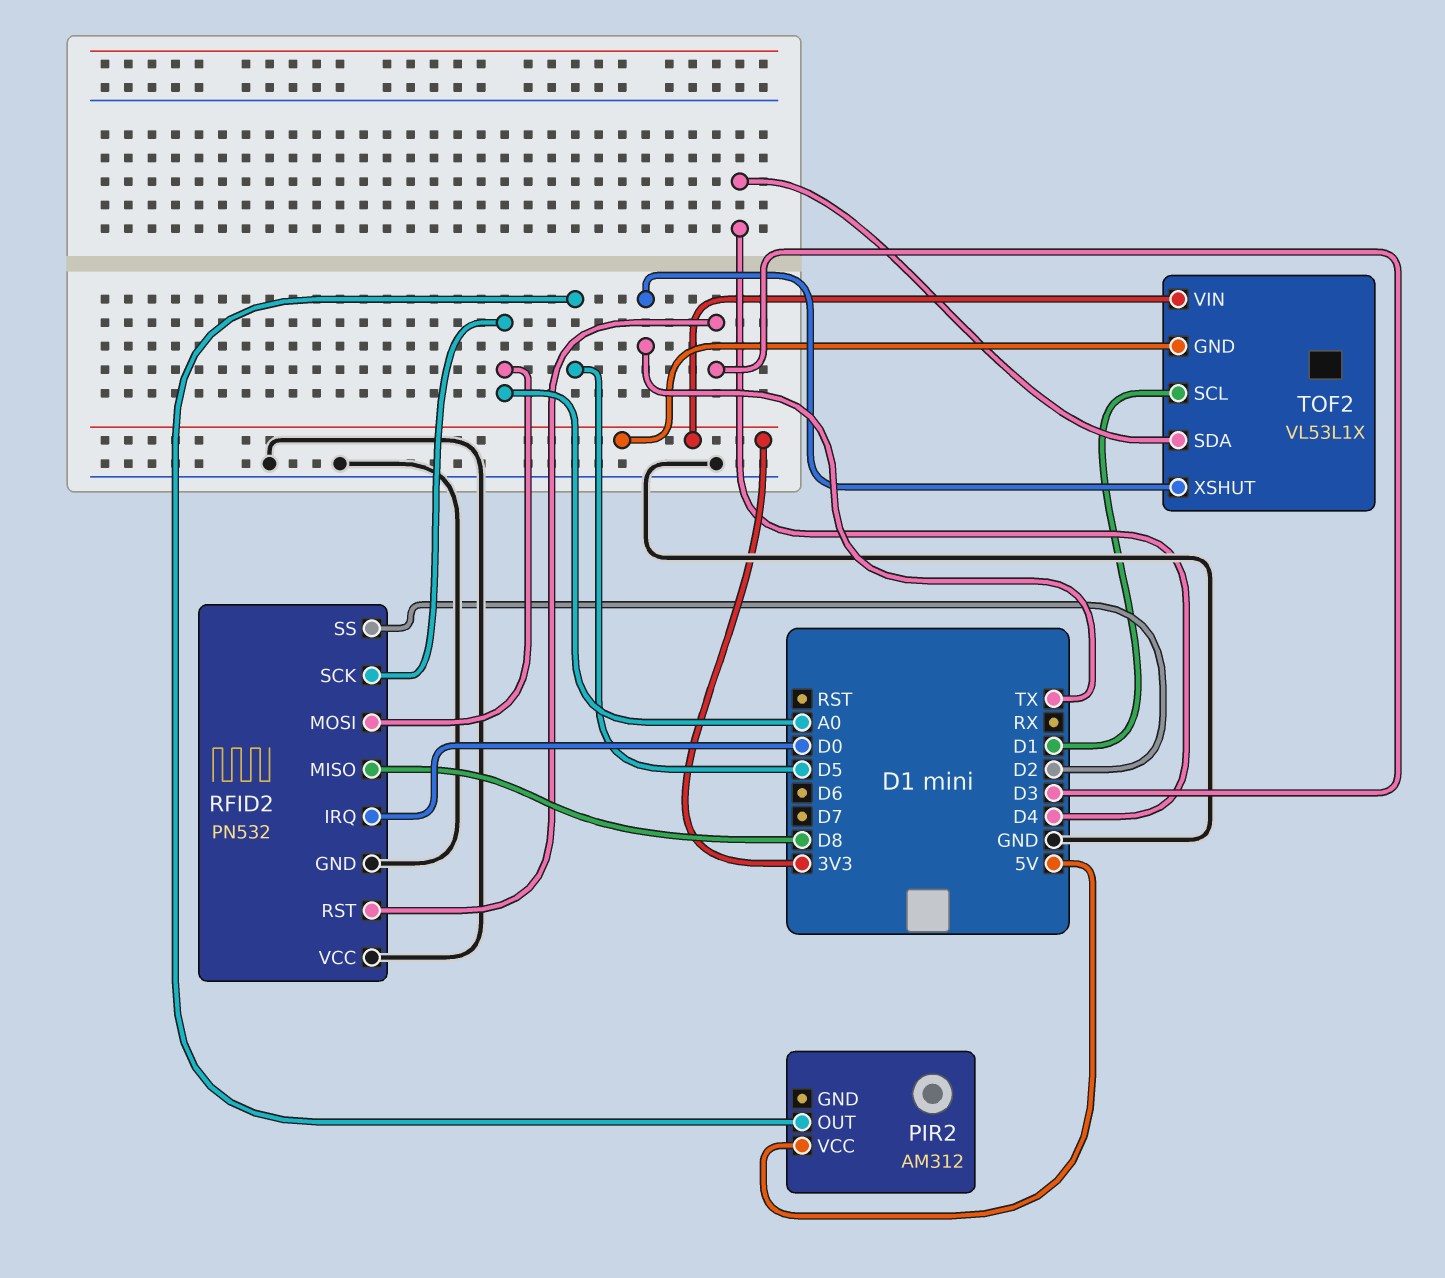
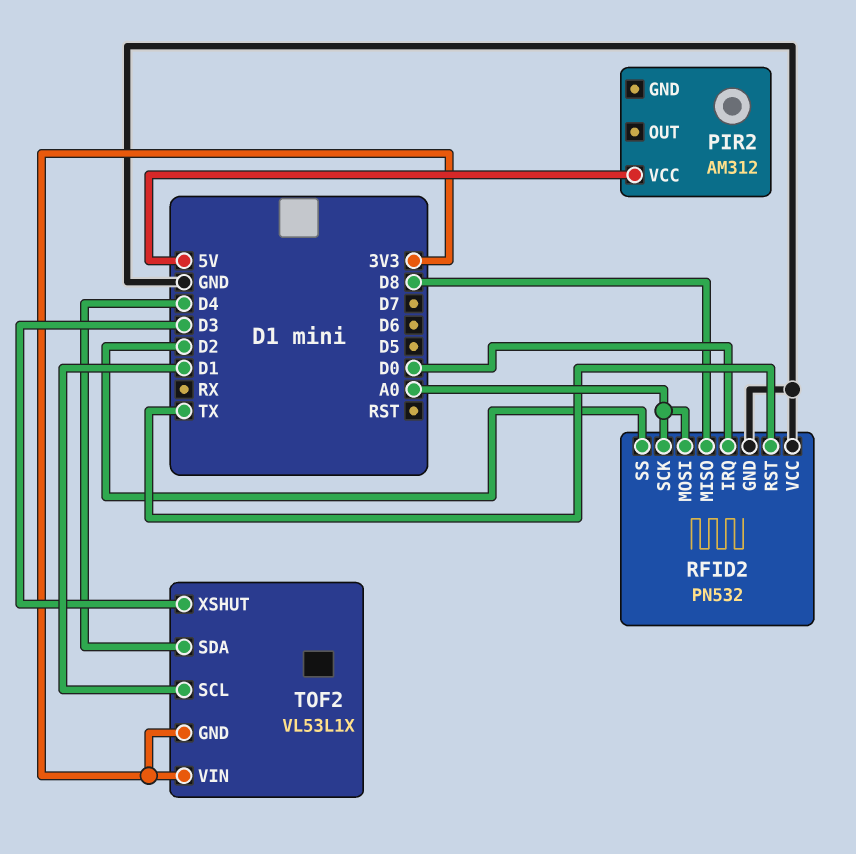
PIR2 pin OUT: D5 -> none
RFID2 pin RST: D3 -> TX
TOF2 pin XSHUT: TX -> D3

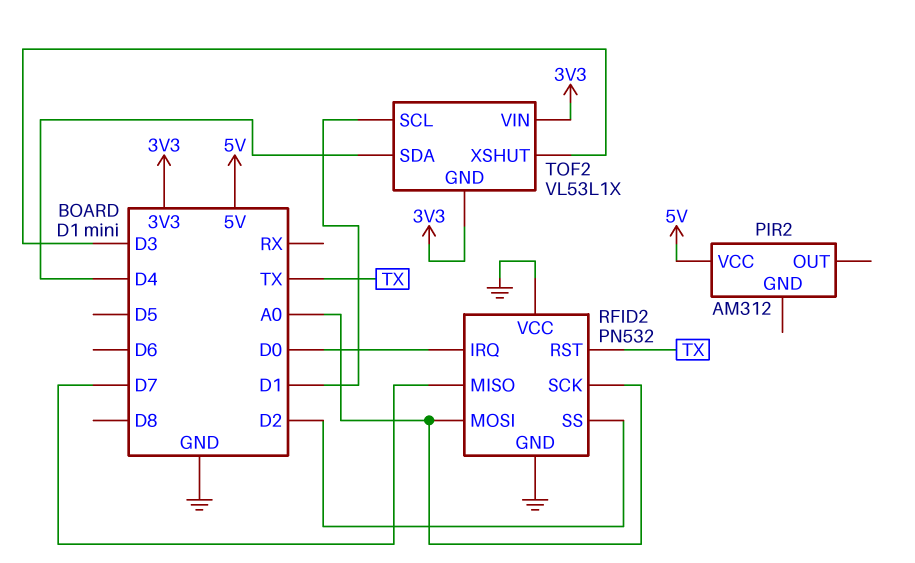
RFID2 pin MISO: D8 -> D7

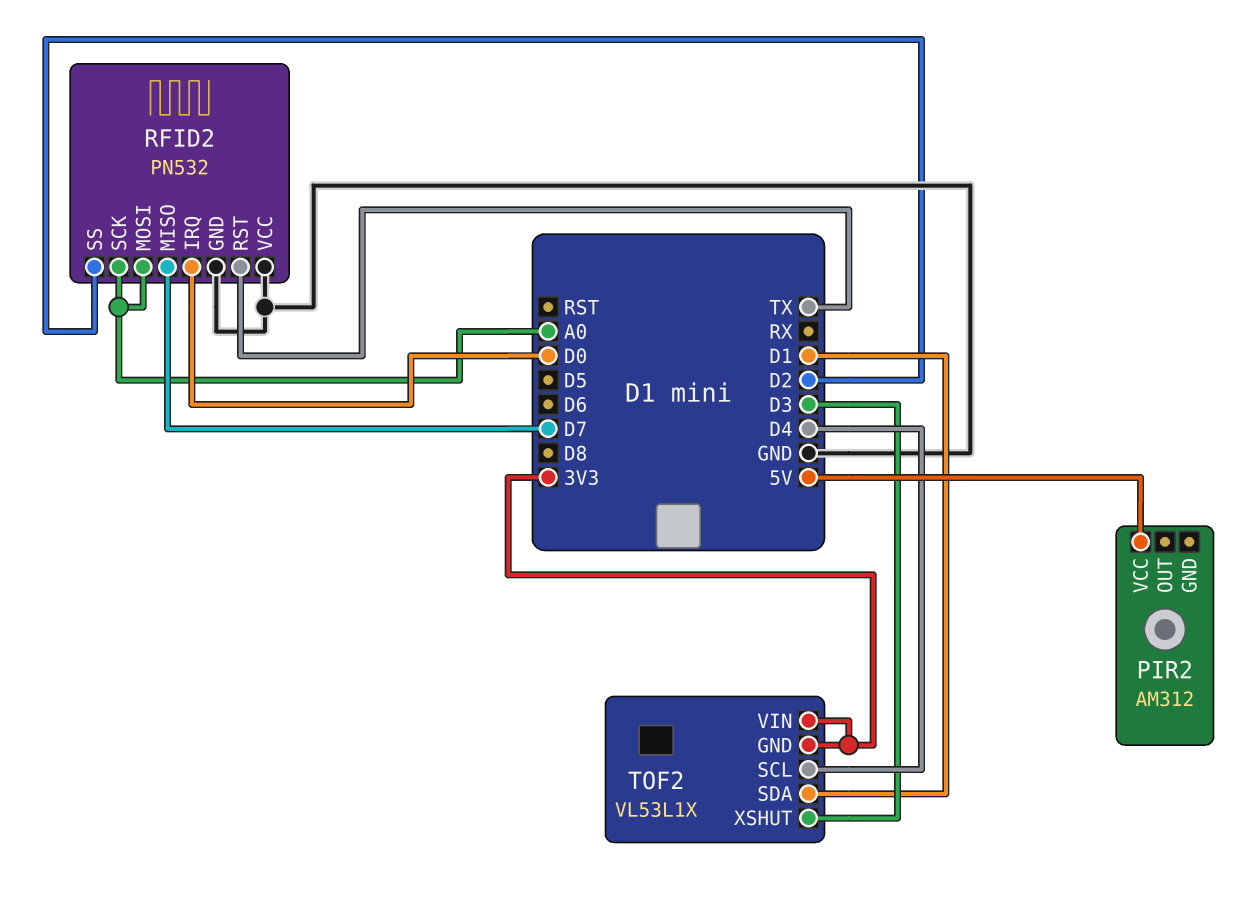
TOF2 pin SCL: D1 -> D4
TOF2 pin SDA: D4 -> D1

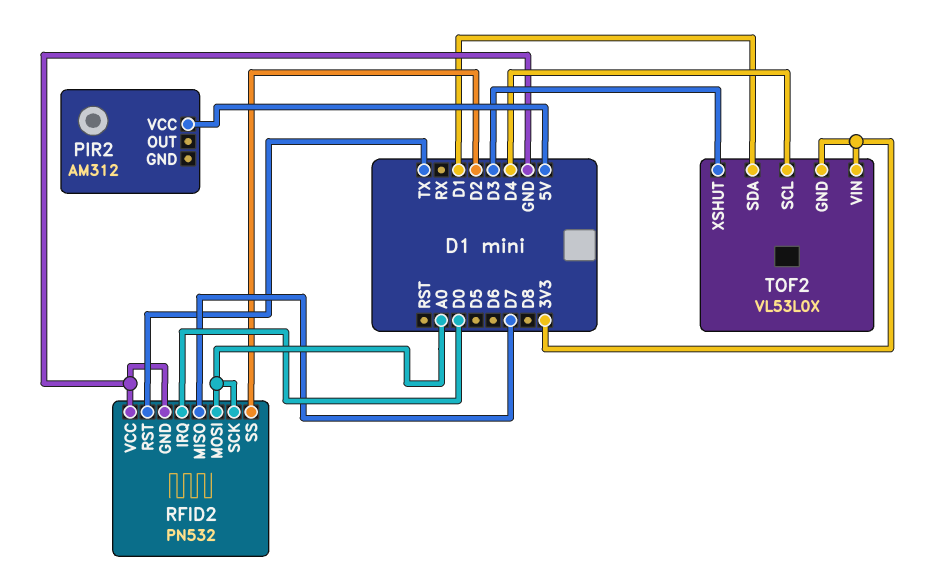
TOF2: VL53L1X -> VL53L0X

